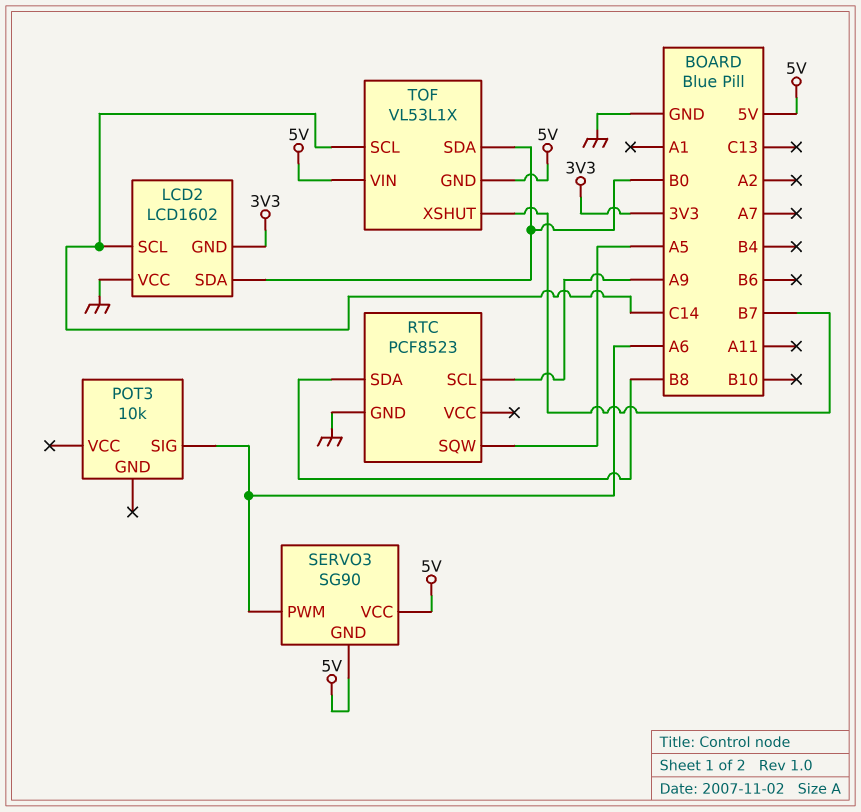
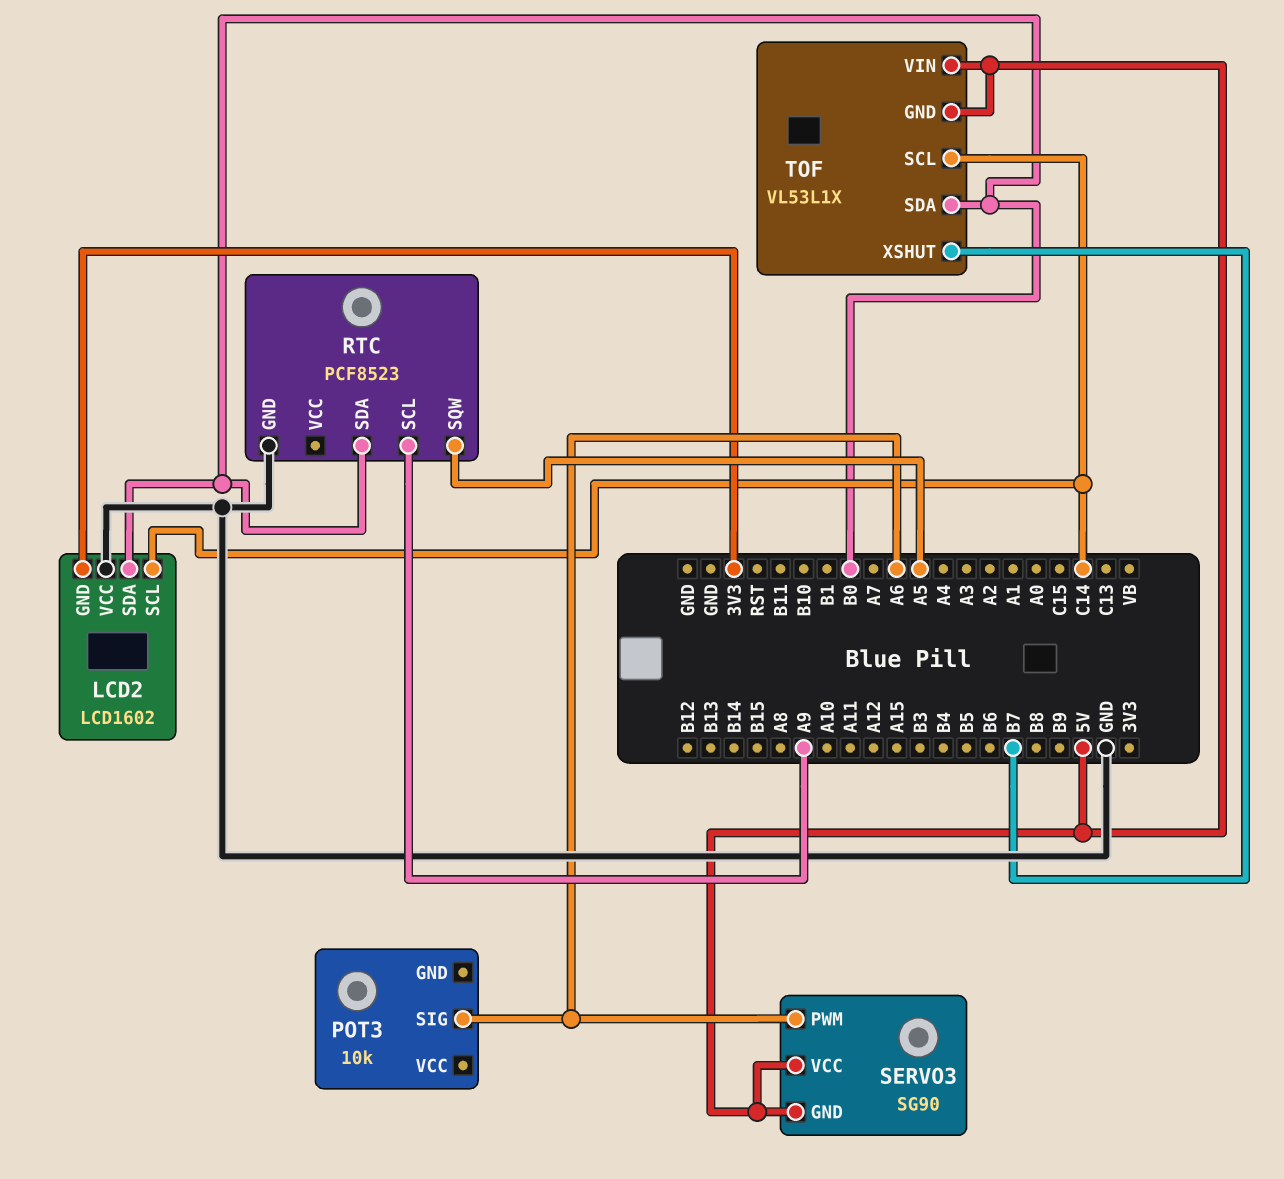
RTC pin SDA: B8 -> B0

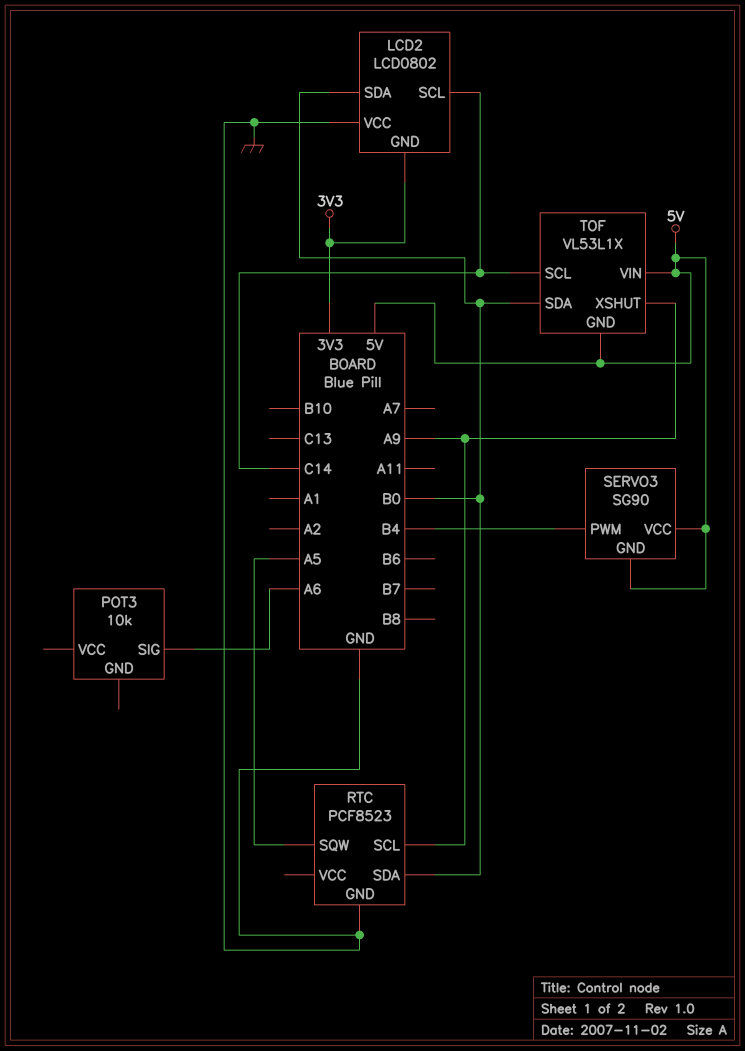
LCD2: LCD1602 -> LCD0802
SERVO3 pin PWM: A6 -> B4
TOF pin XSHUT: B7 -> A9

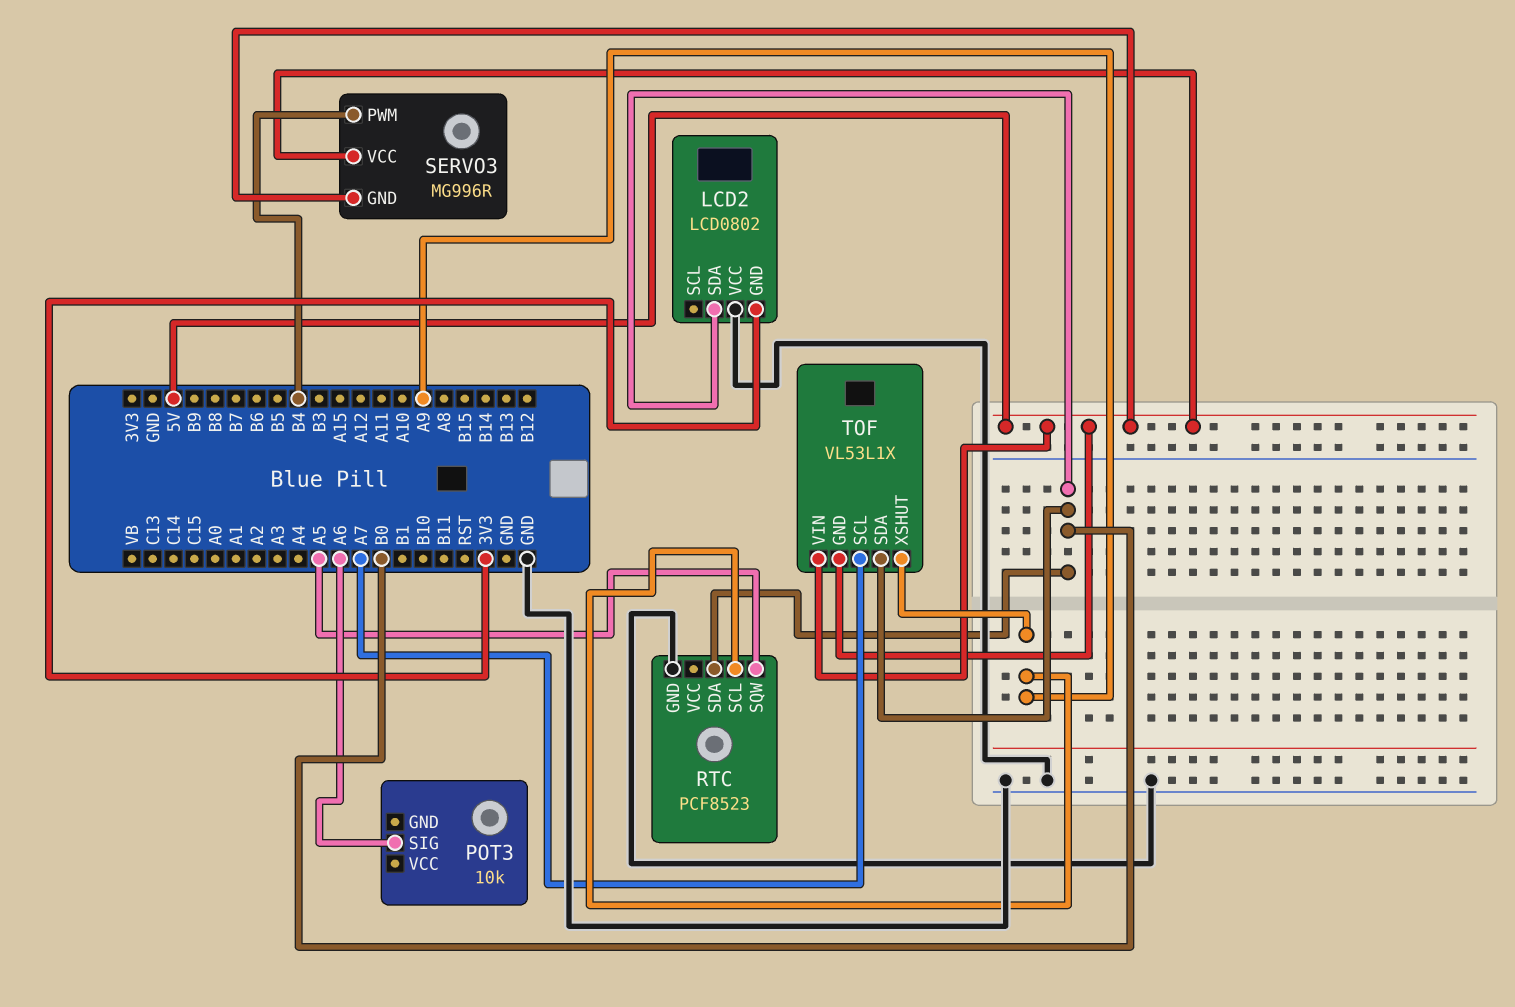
LCD2 pin SCL: C14 -> none
SERVO3: SG90 -> MG996R
TOF pin SCL: C14 -> A7

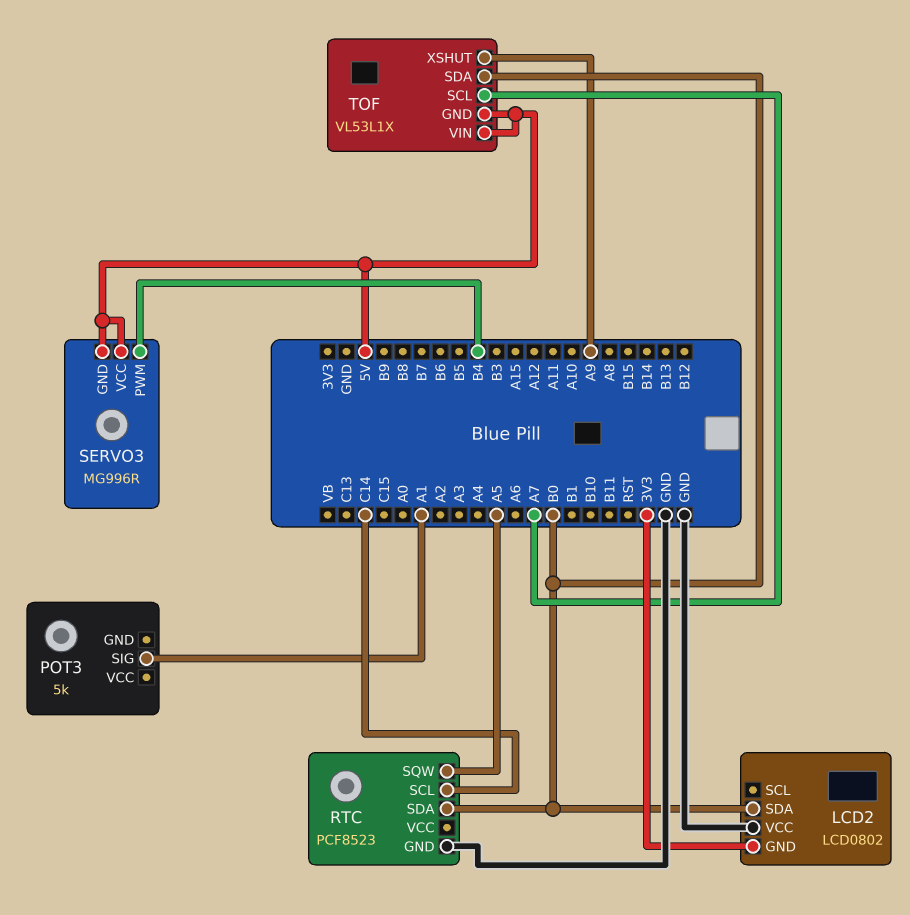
POT3: 10k -> 5k
POT3 pin SIG: A6 -> A1
RTC pin SCL: A9 -> C14

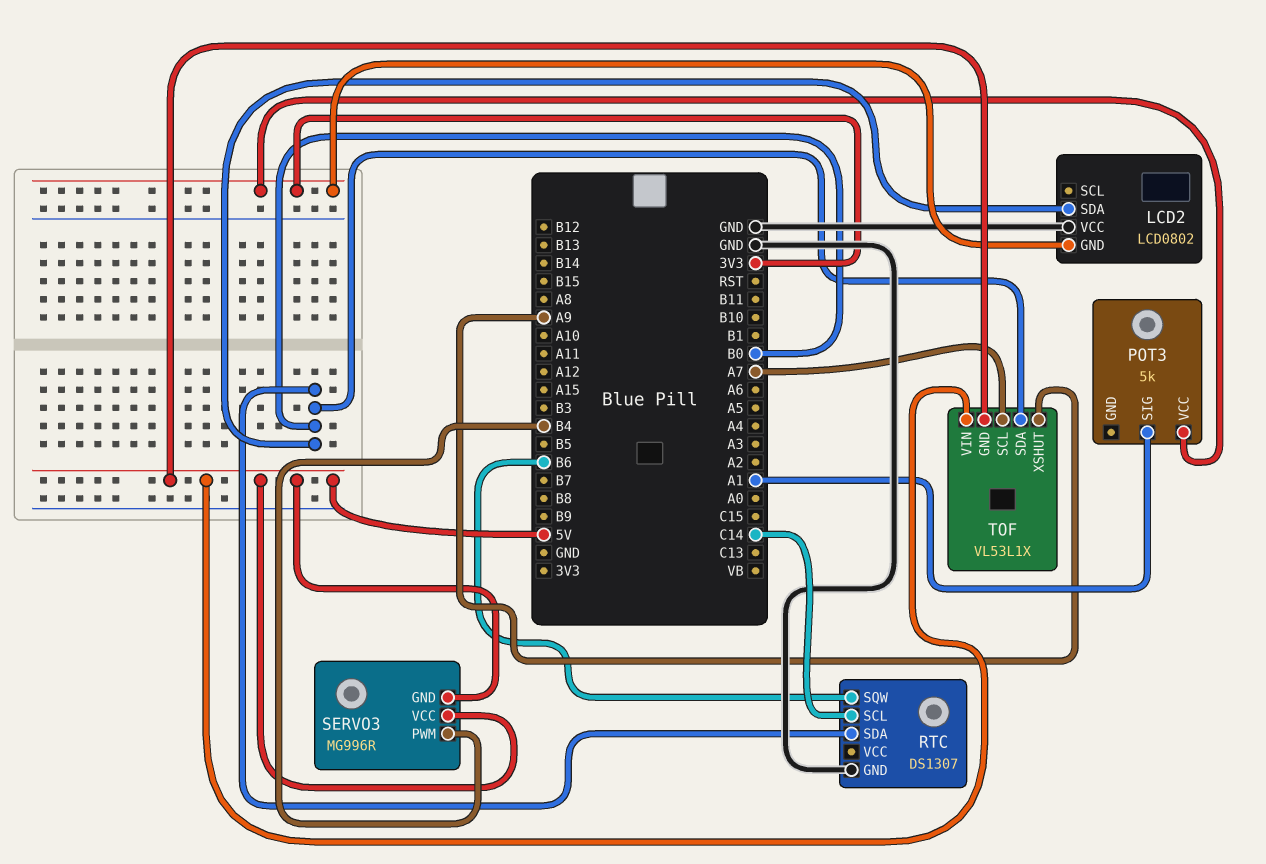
POT3 pin VCC: none -> 3V3
RTC: PCF8523 -> DS1307
RTC pin SQW: A5 -> B6

